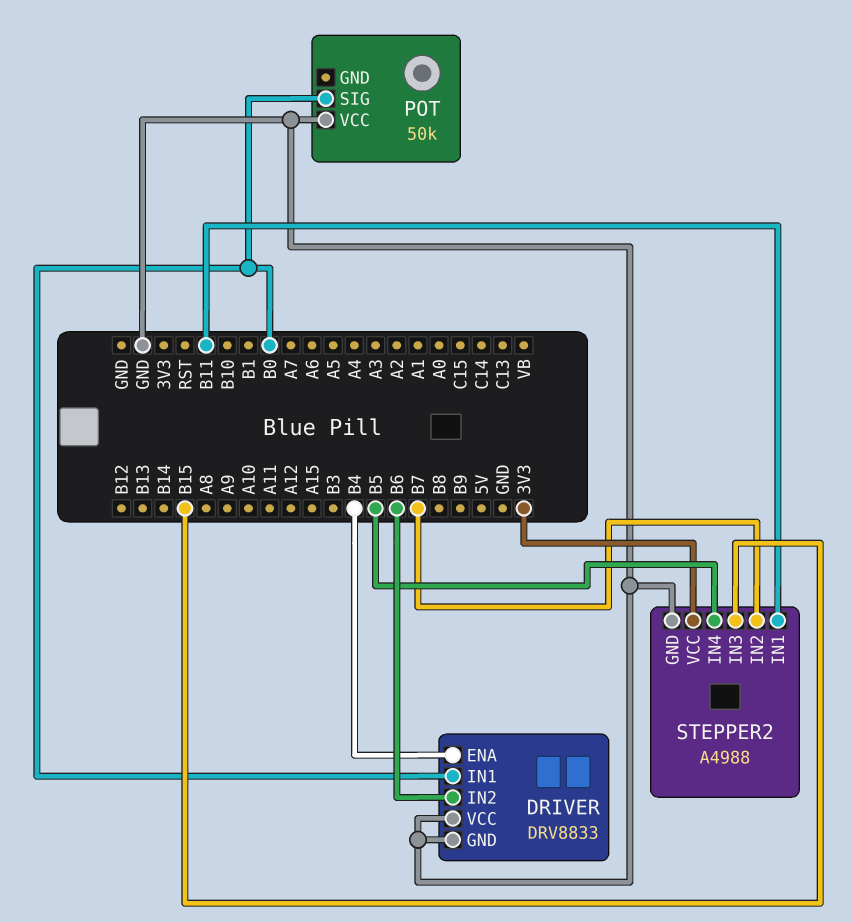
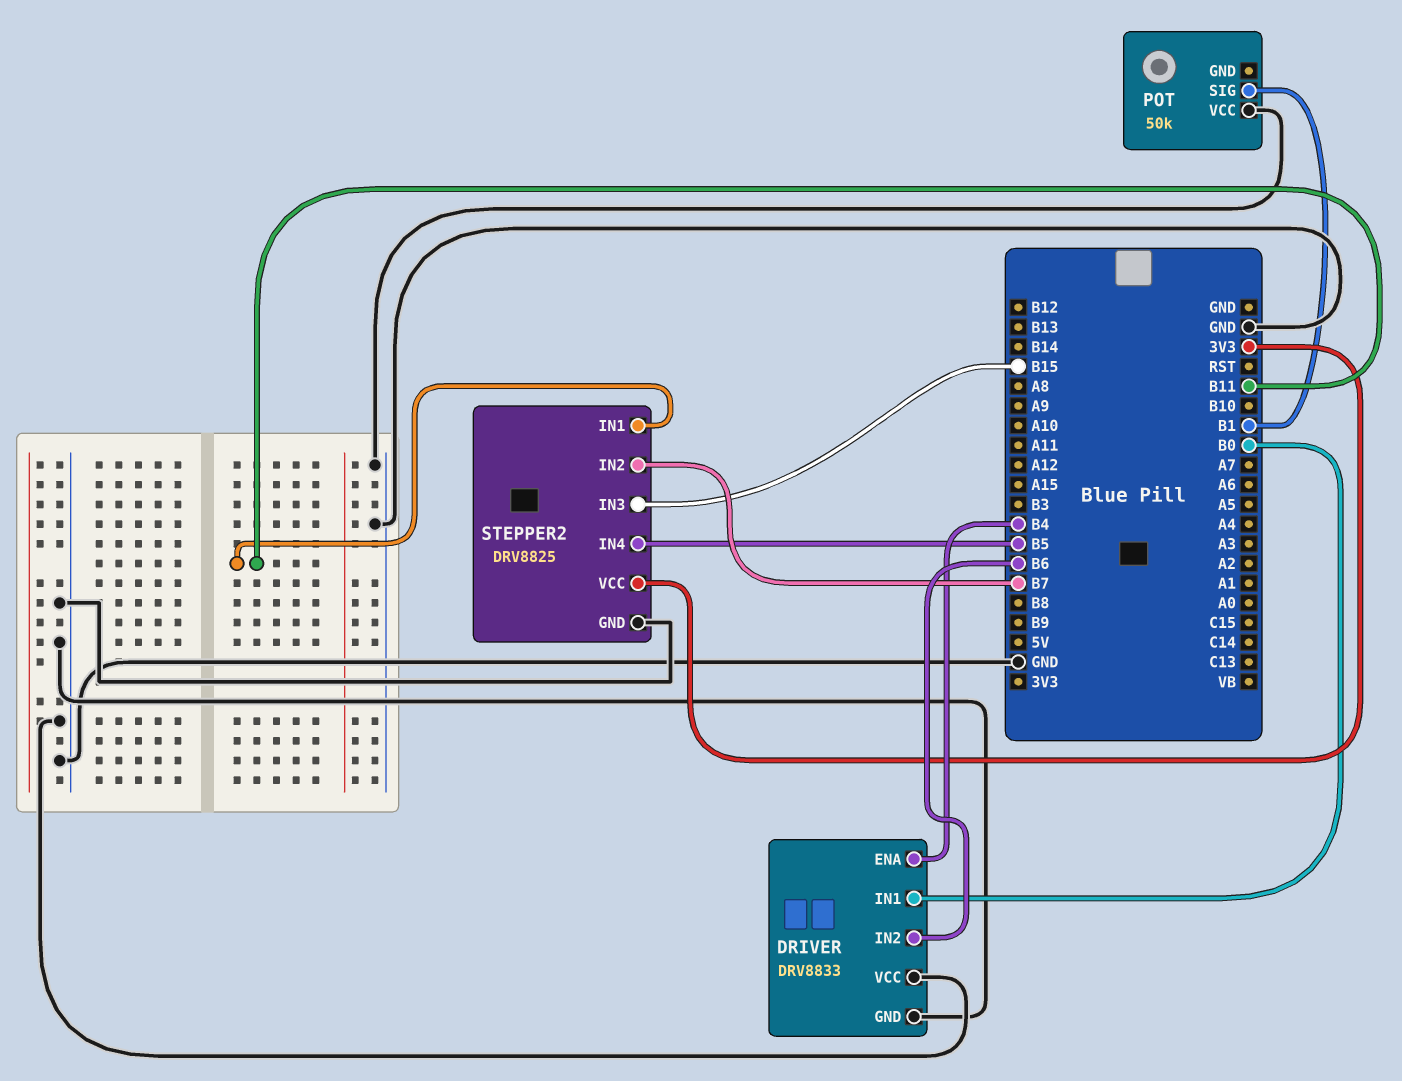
POT pin SIG: B0 -> B1
STEPPER2: A4988 -> DRV8825

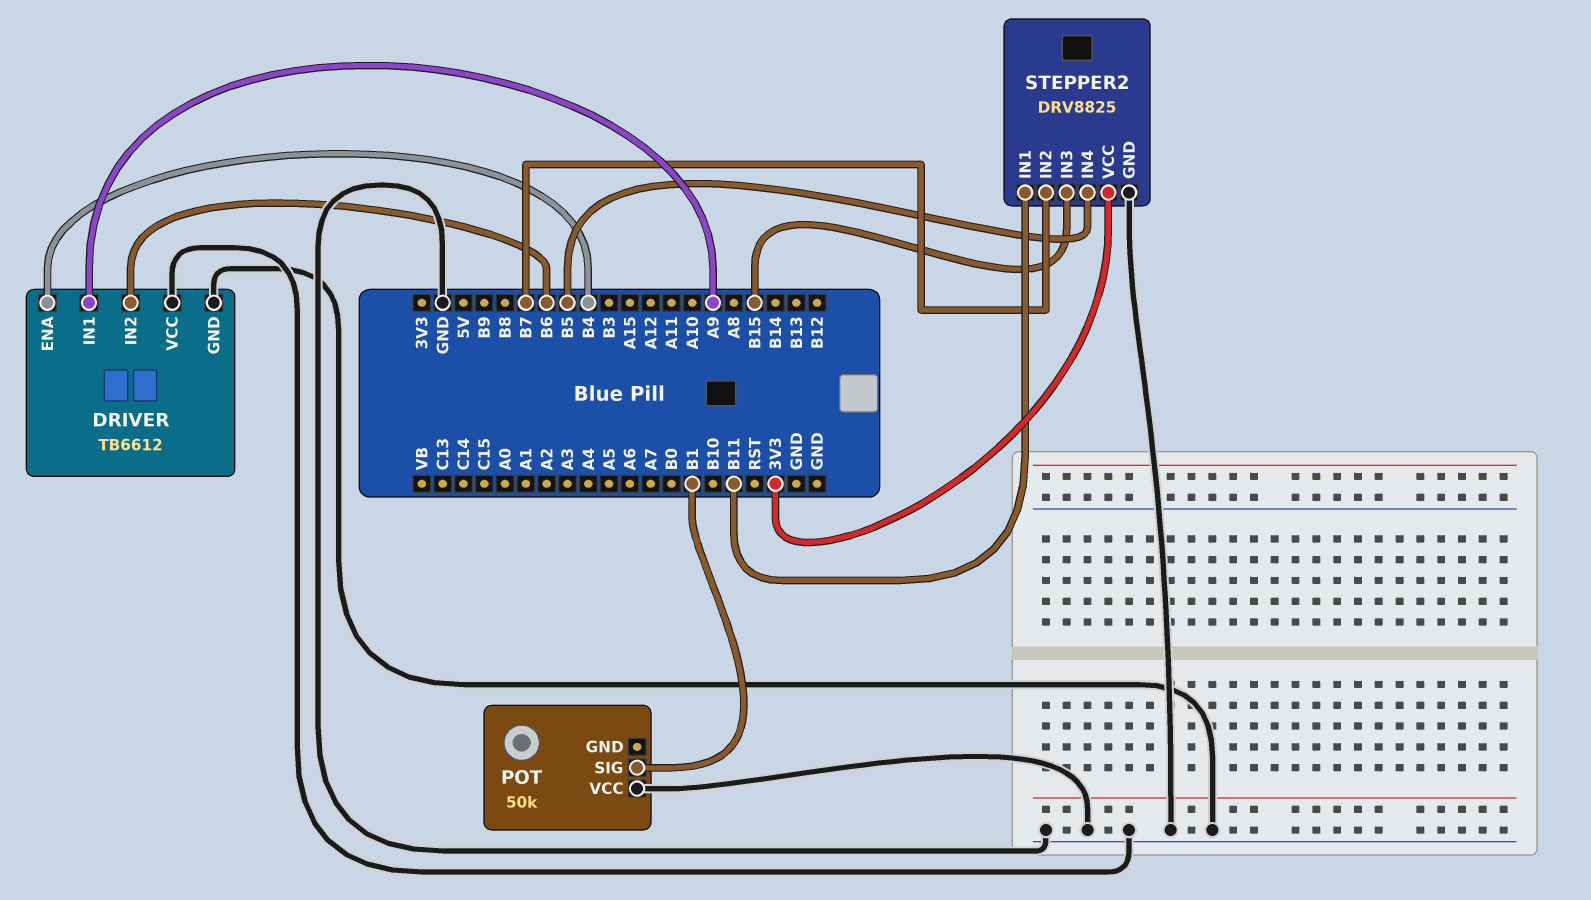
DRIVER: DRV8833 -> TB6612
DRIVER pin IN1: B0 -> A9

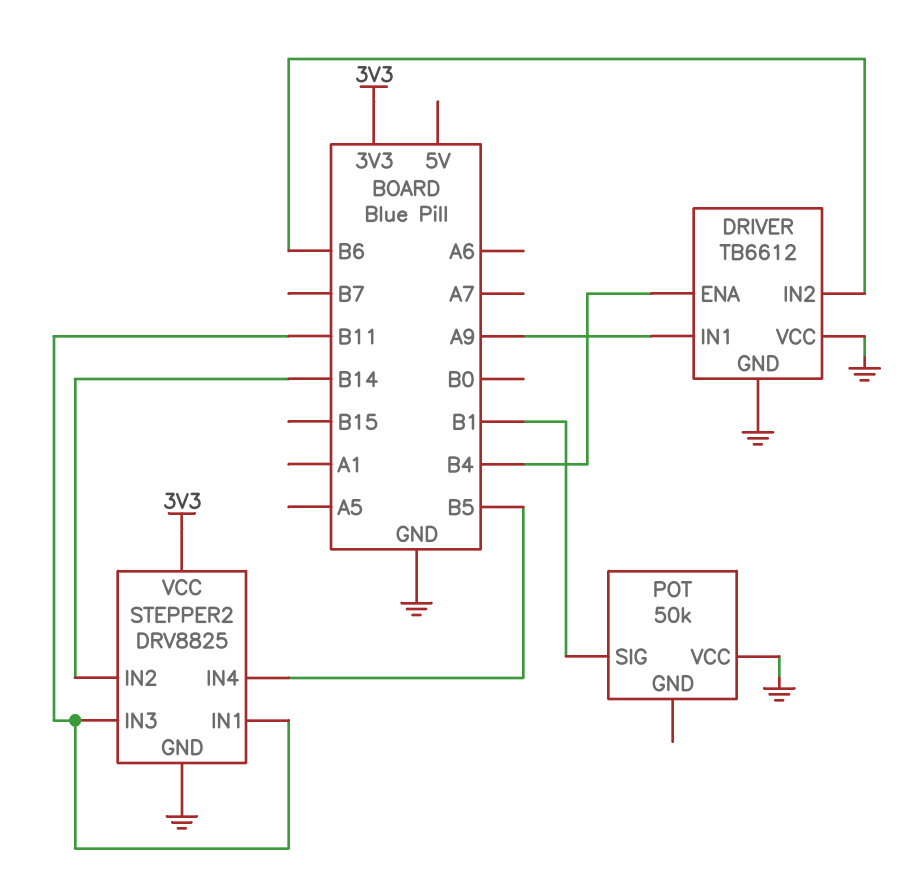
STEPPER2 pin IN2: B7 -> B14
STEPPER2 pin IN3: B15 -> B11

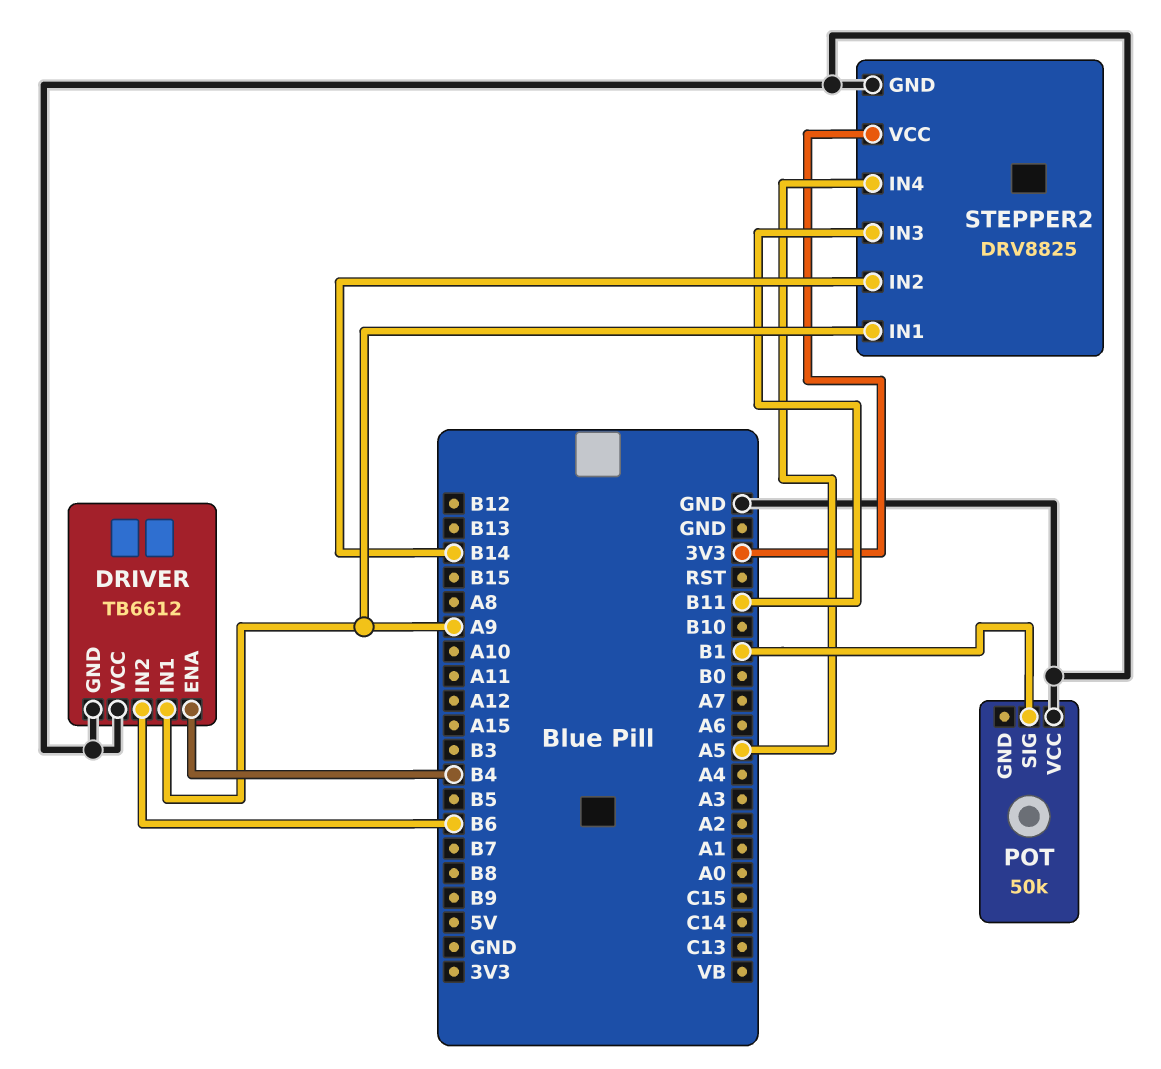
STEPPER2 pin IN1: B11 -> A9
STEPPER2 pin IN4: B5 -> A5

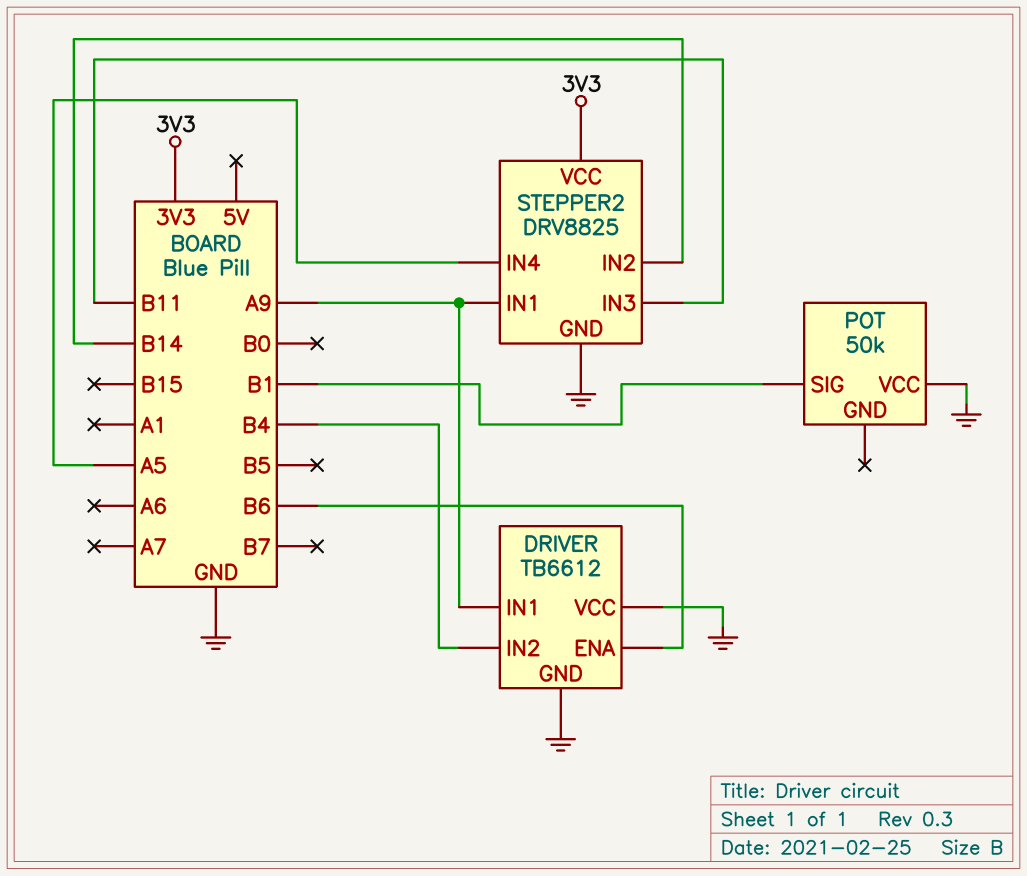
DRIVER pin ENA: B4 -> B6
DRIVER pin IN2: B6 -> B4

